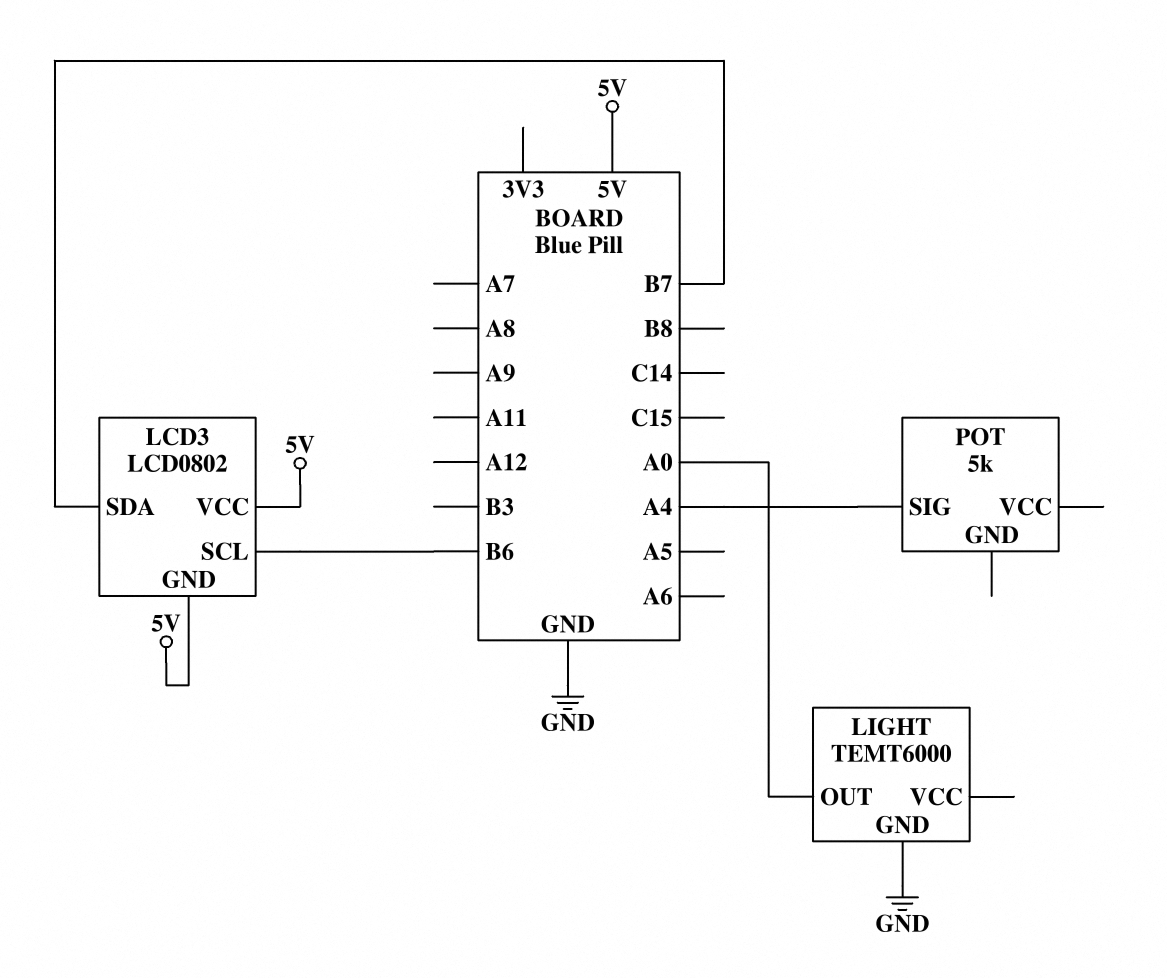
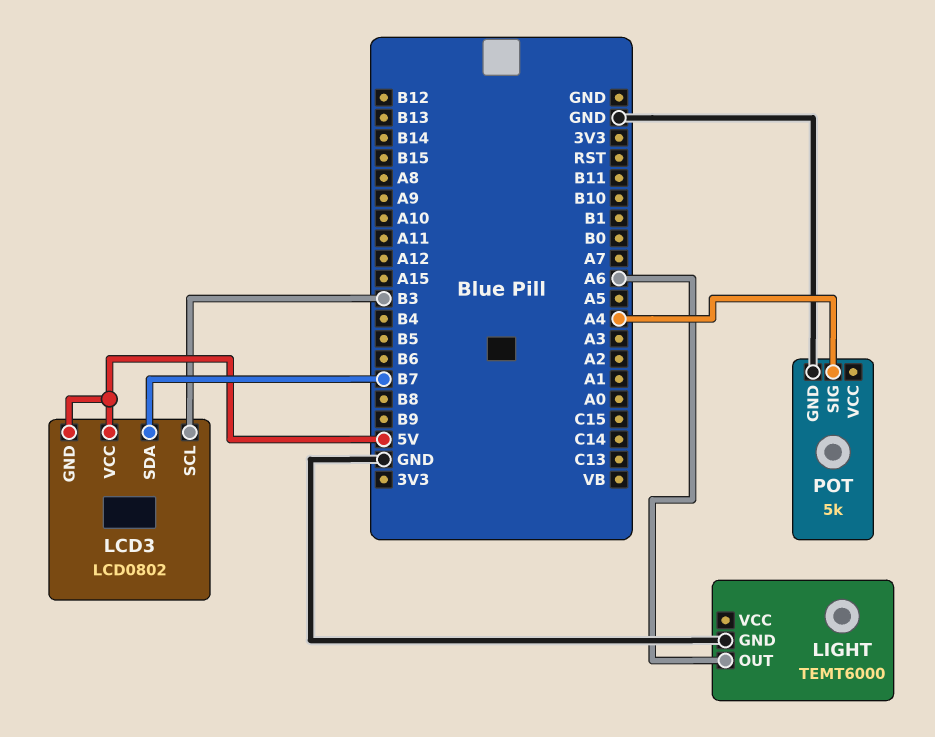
LCD3 pin SCL: B6 -> B3
LIGHT pin OUT: A0 -> A6
POT pin GND: none -> GND

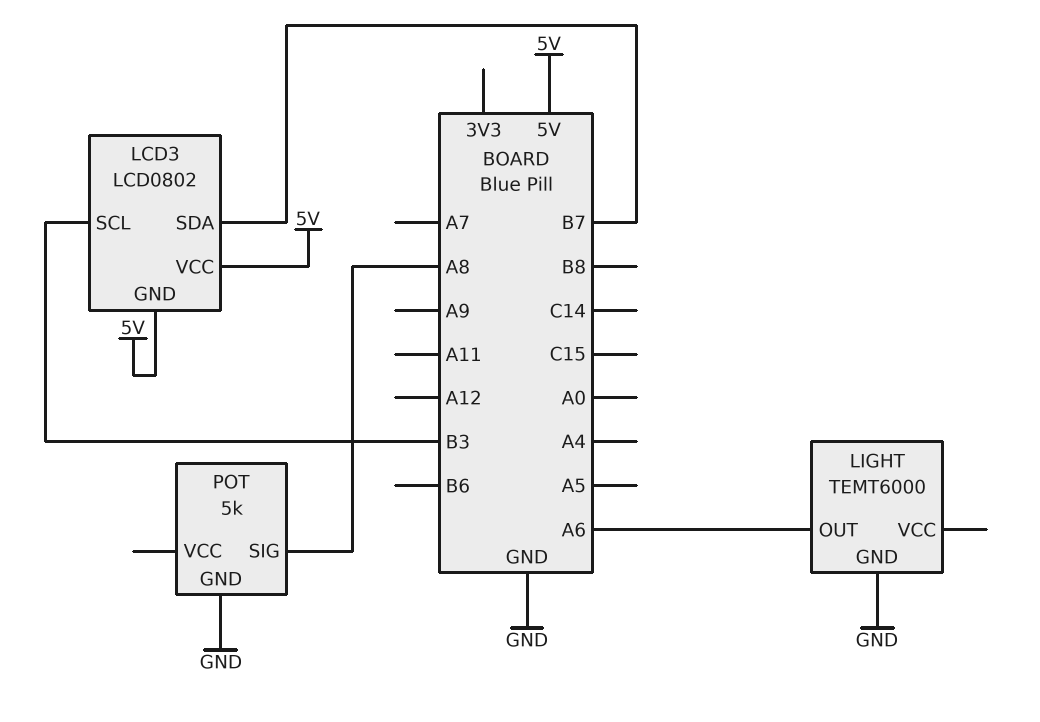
POT pin SIG: A4 -> A8

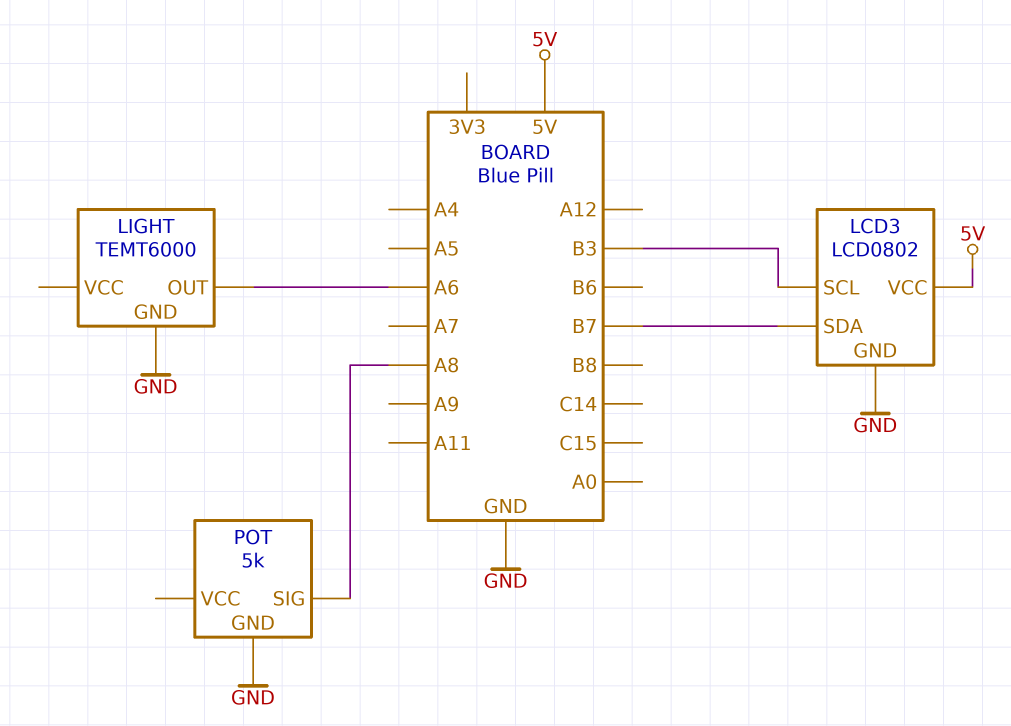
LCD3 pin GND: 5V -> GND

